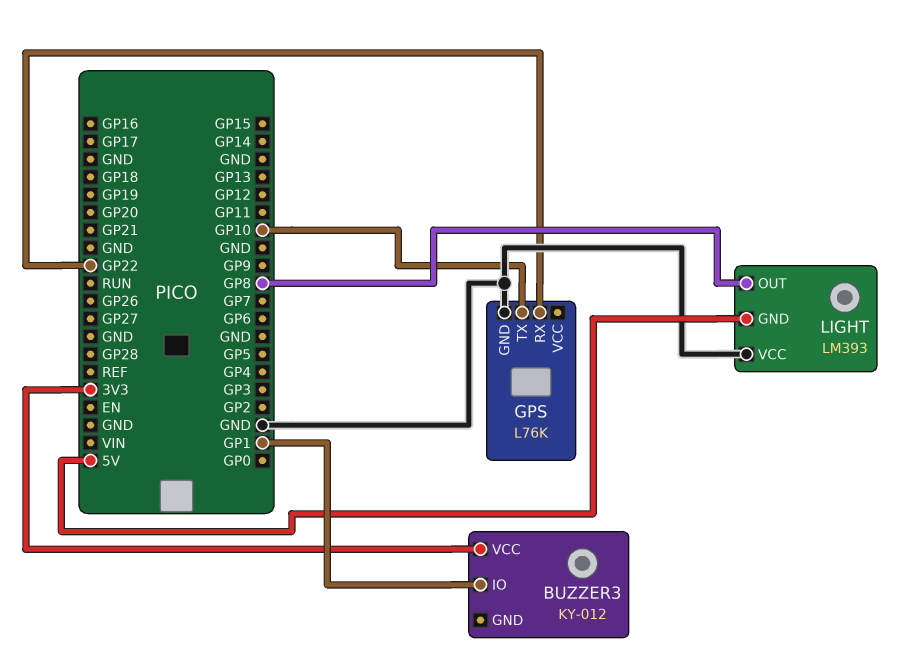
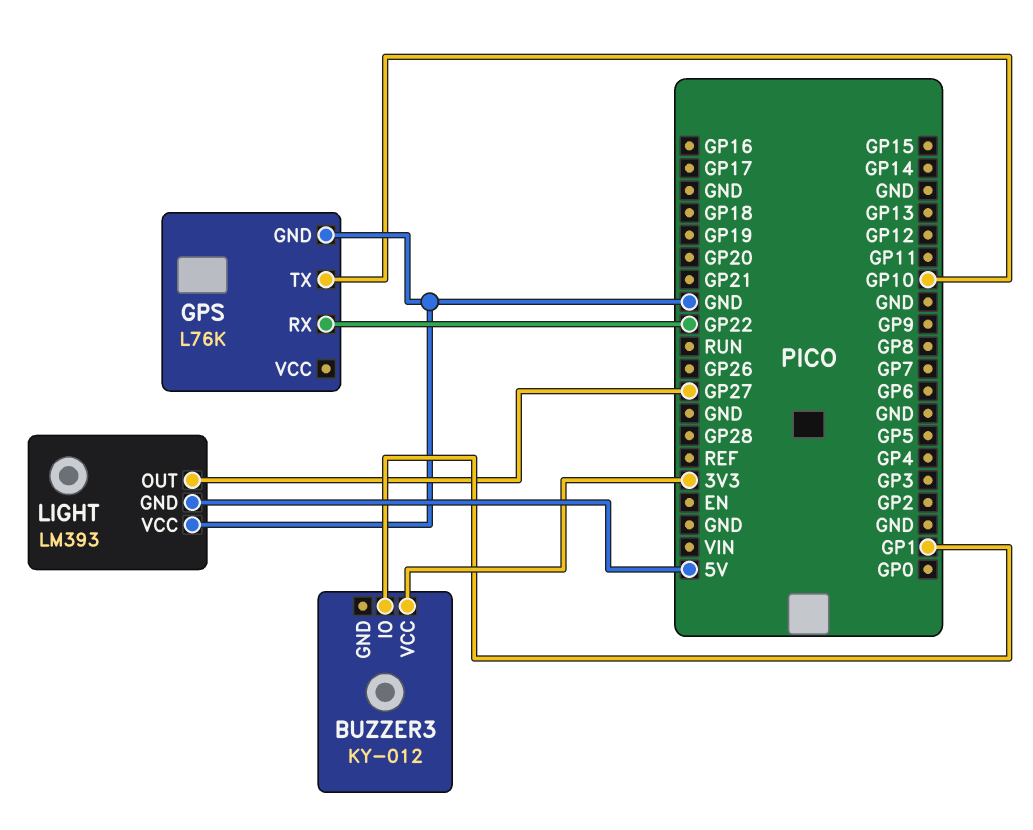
LIGHT pin OUT: GP8 -> GP27

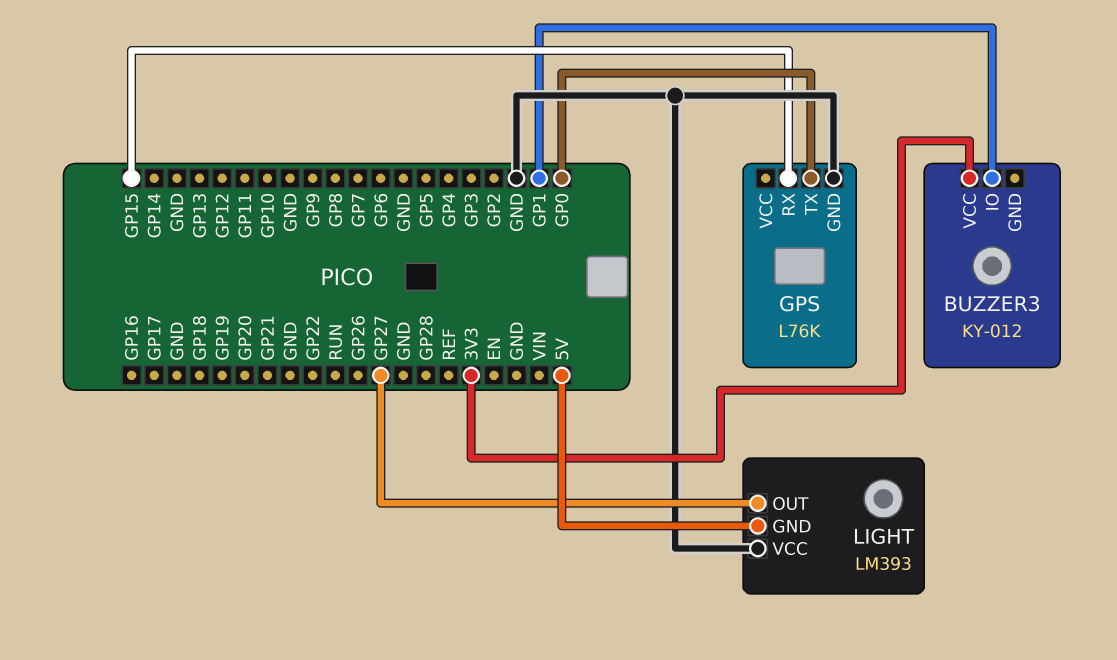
GPS pin RX: GP22 -> GP15
GPS pin TX: GP10 -> GP0

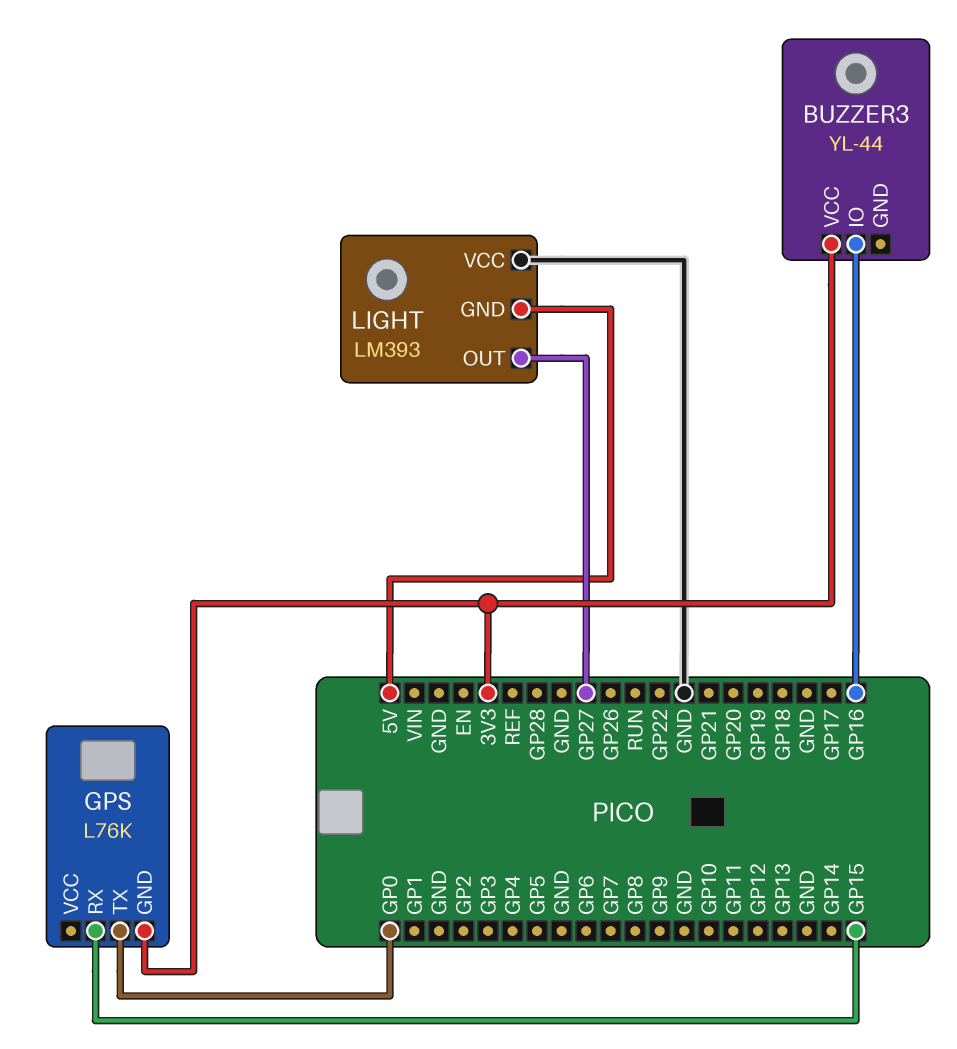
BUZZER3: KY-012 -> YL-44
BUZZER3 pin IO: GP1 -> GP16
GPS pin GND: GND -> 3V3

